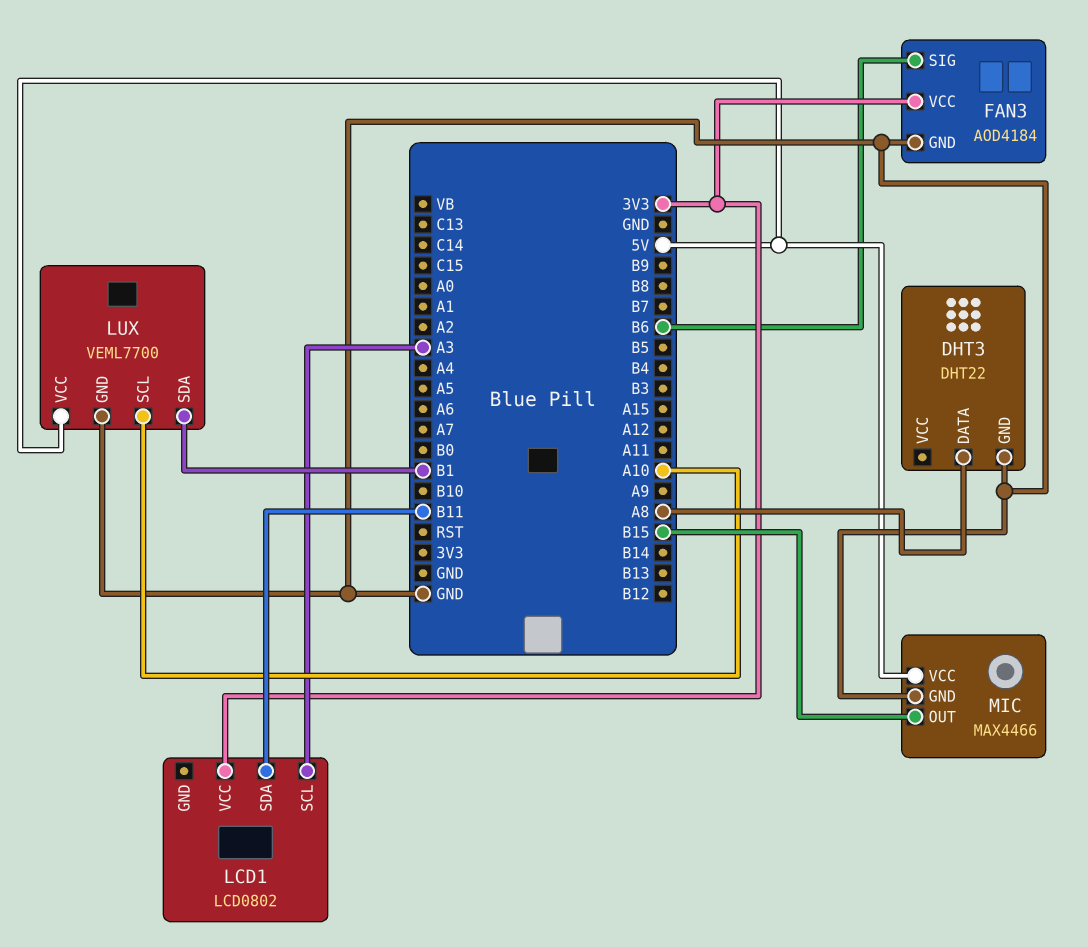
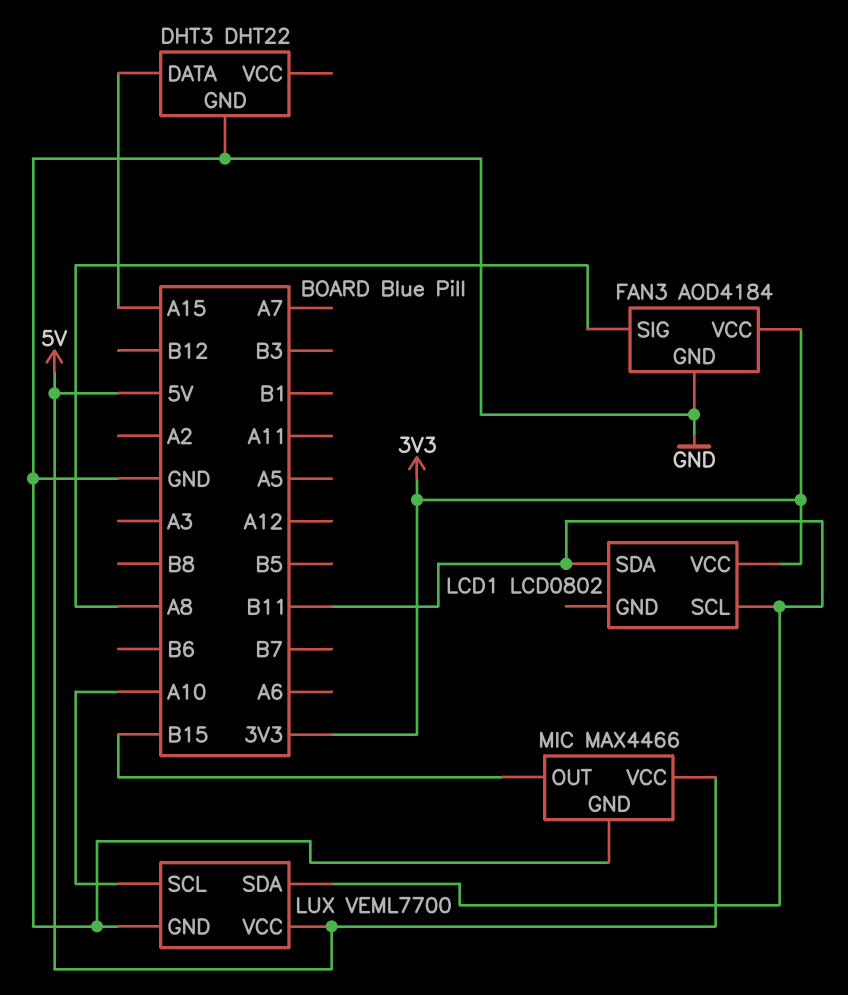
DHT3 pin DATA: A8 -> A15
FAN3 pin SIG: B6 -> A8
LCD1 pin SCL: A3 -> B11
LUX pin SDA: B1 -> B11

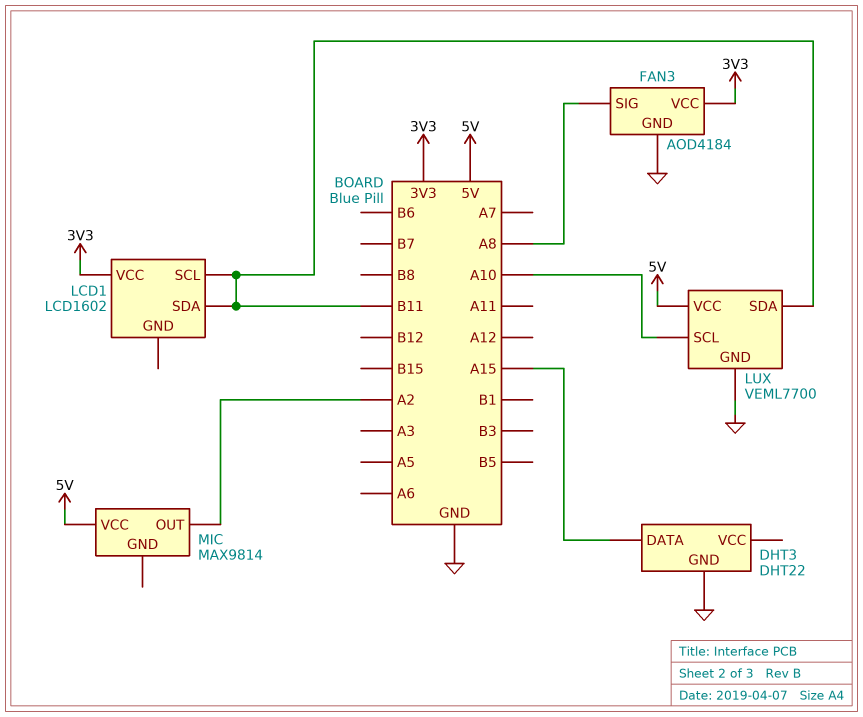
LCD1: LCD0802 -> LCD1602
MIC: MAX4466 -> MAX9814
MIC pin GND: GND -> none
MIC pin OUT: B15 -> A2

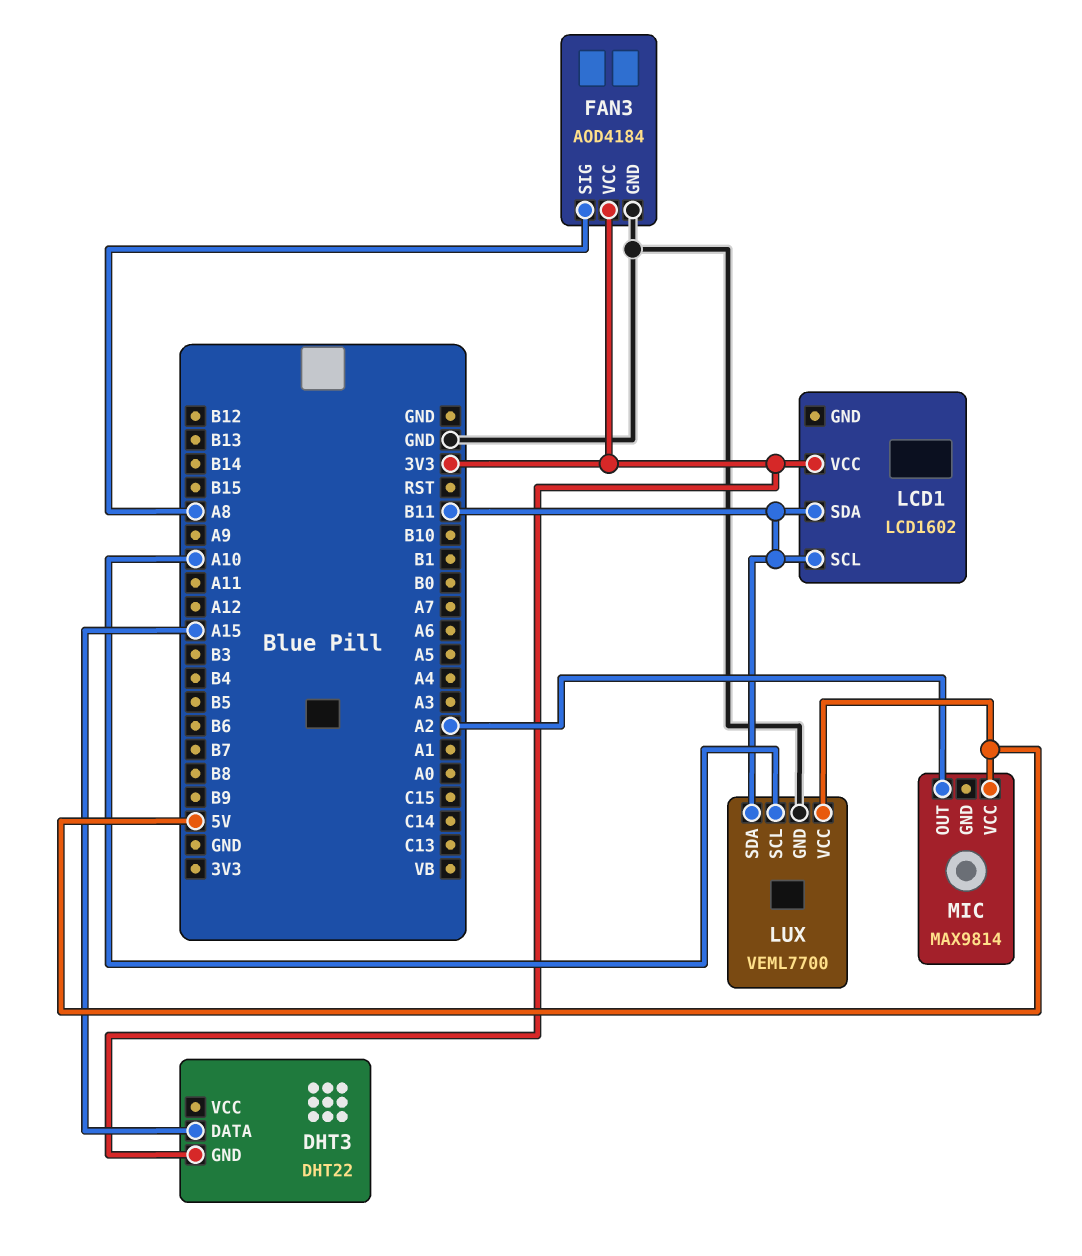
DHT3 pin GND: GND -> 3V3

